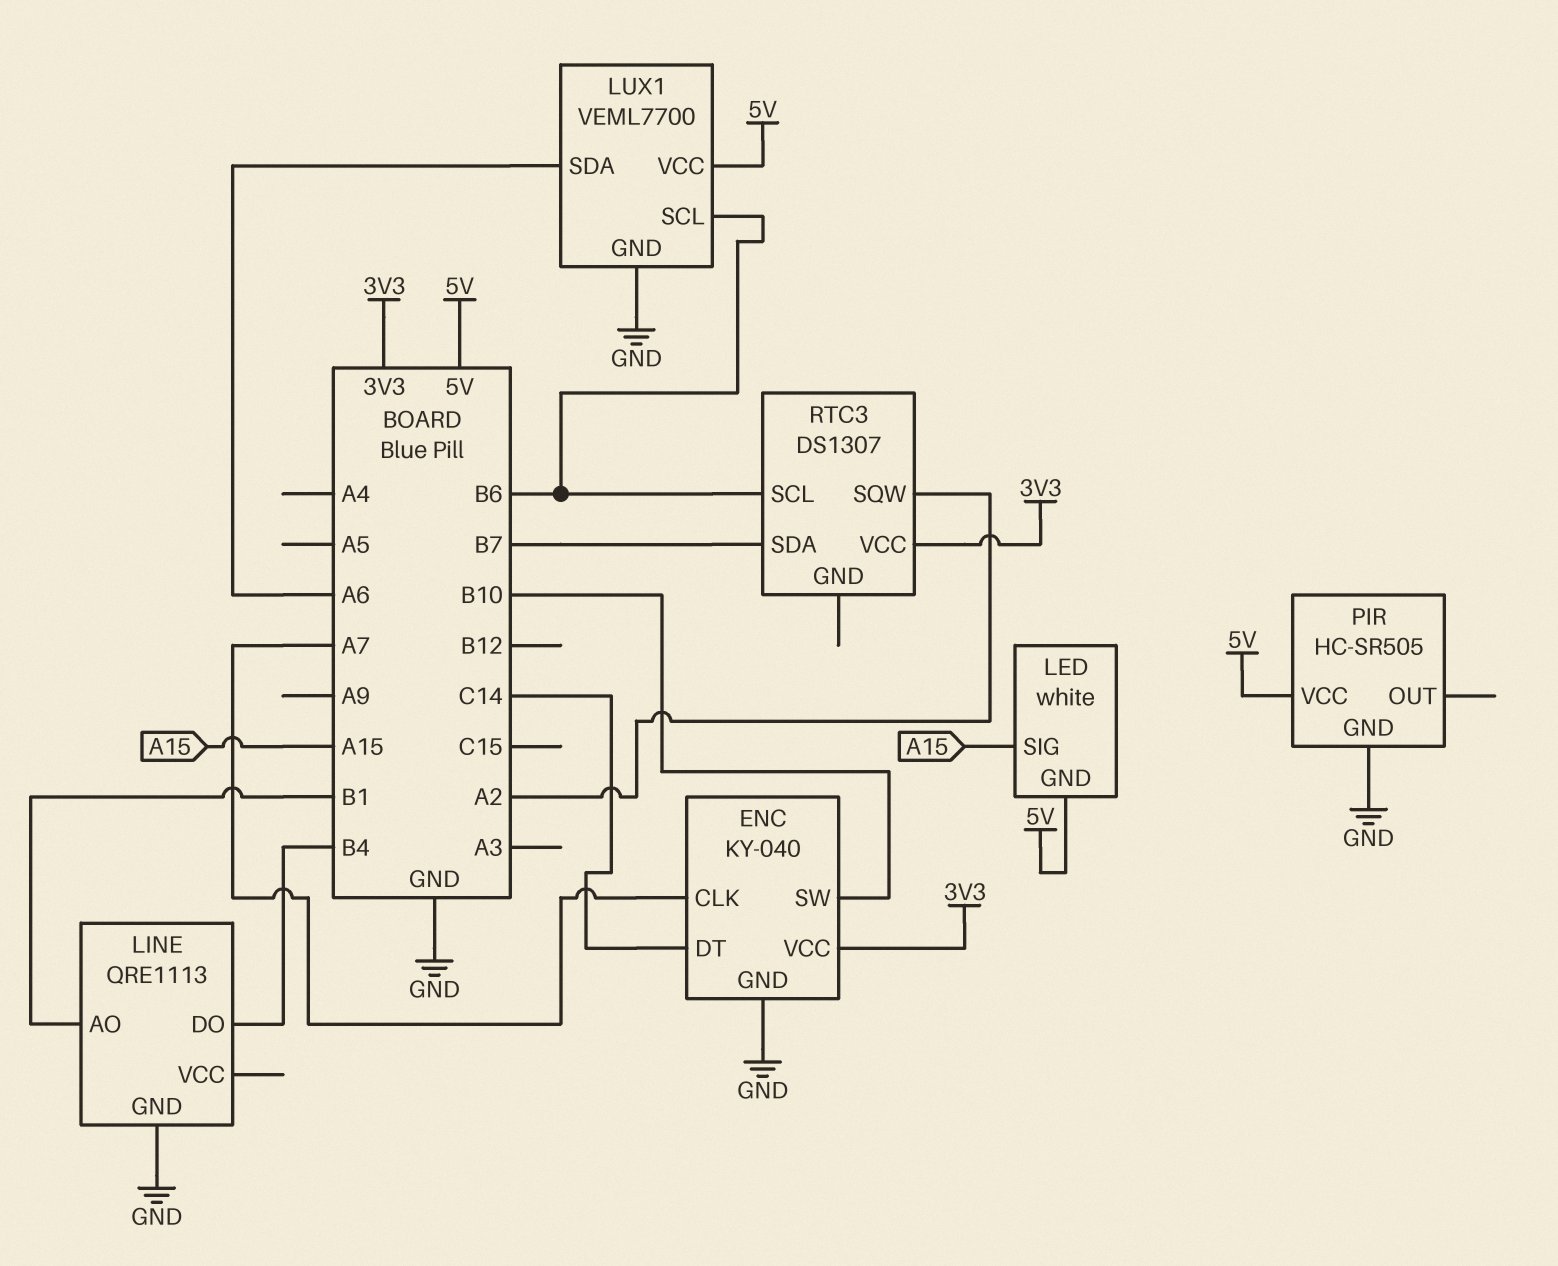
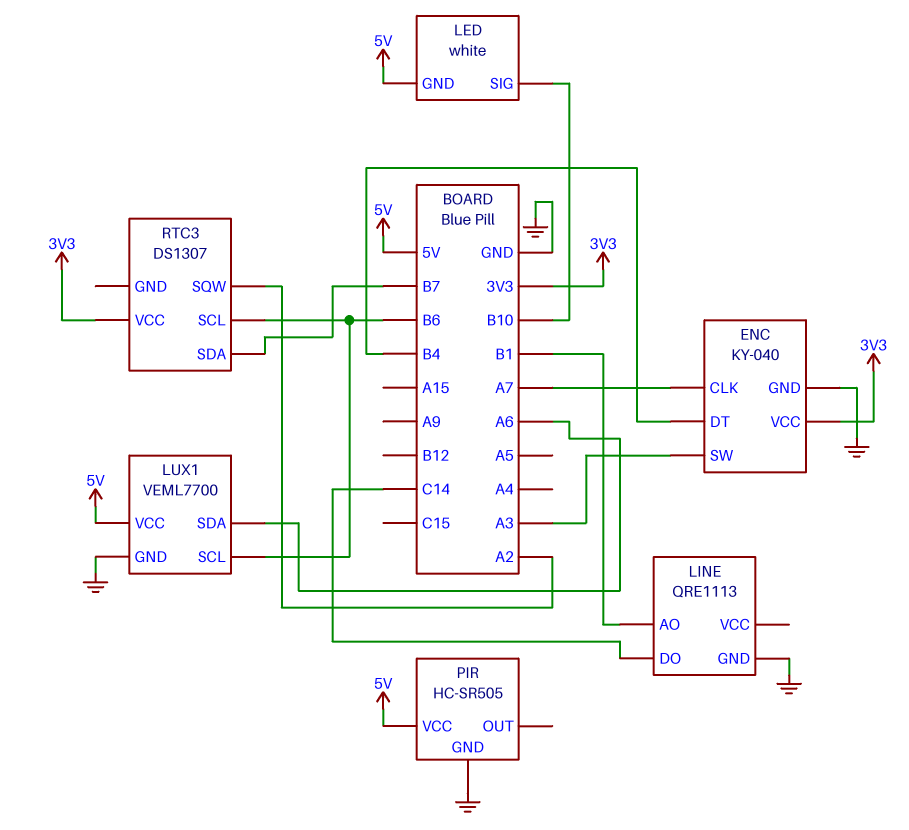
ENC pin DT: C14 -> B4
ENC pin SW: B10 -> A3
LED pin SIG: A15 -> B10
LINE pin DO: B4 -> C14

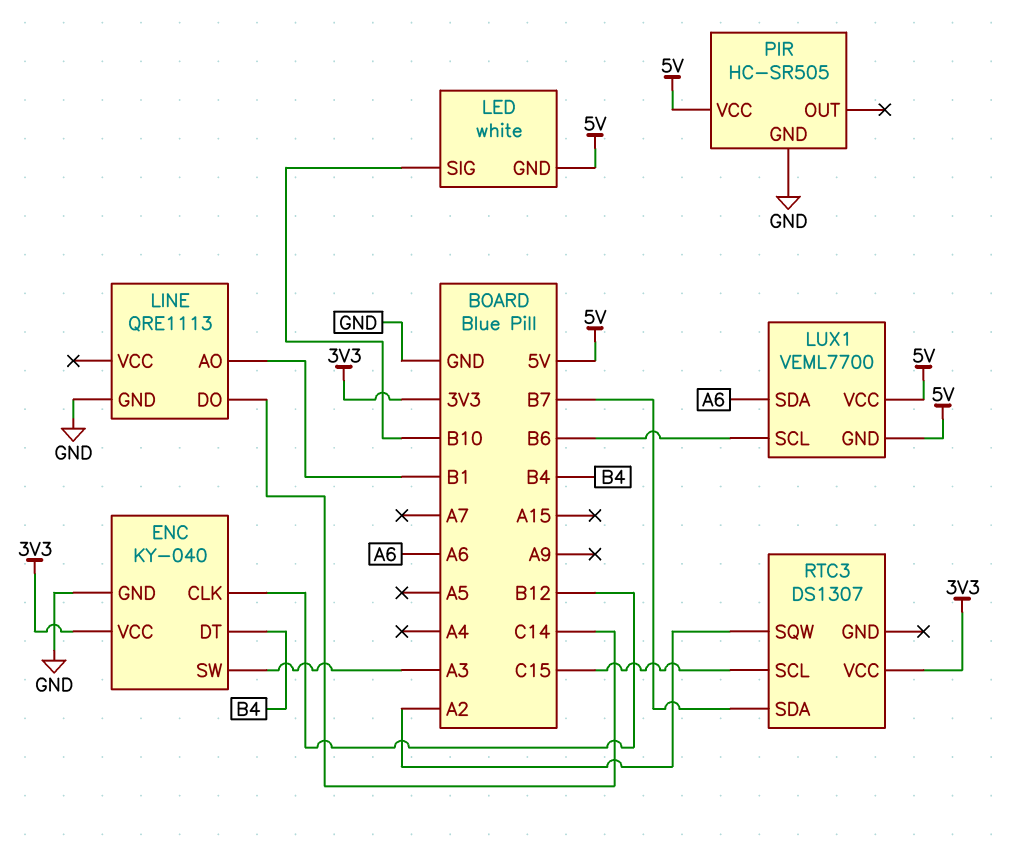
ENC pin CLK: A7 -> B12
LUX1 pin GND: GND -> 5V
RTC3 pin SCL: B6 -> C15

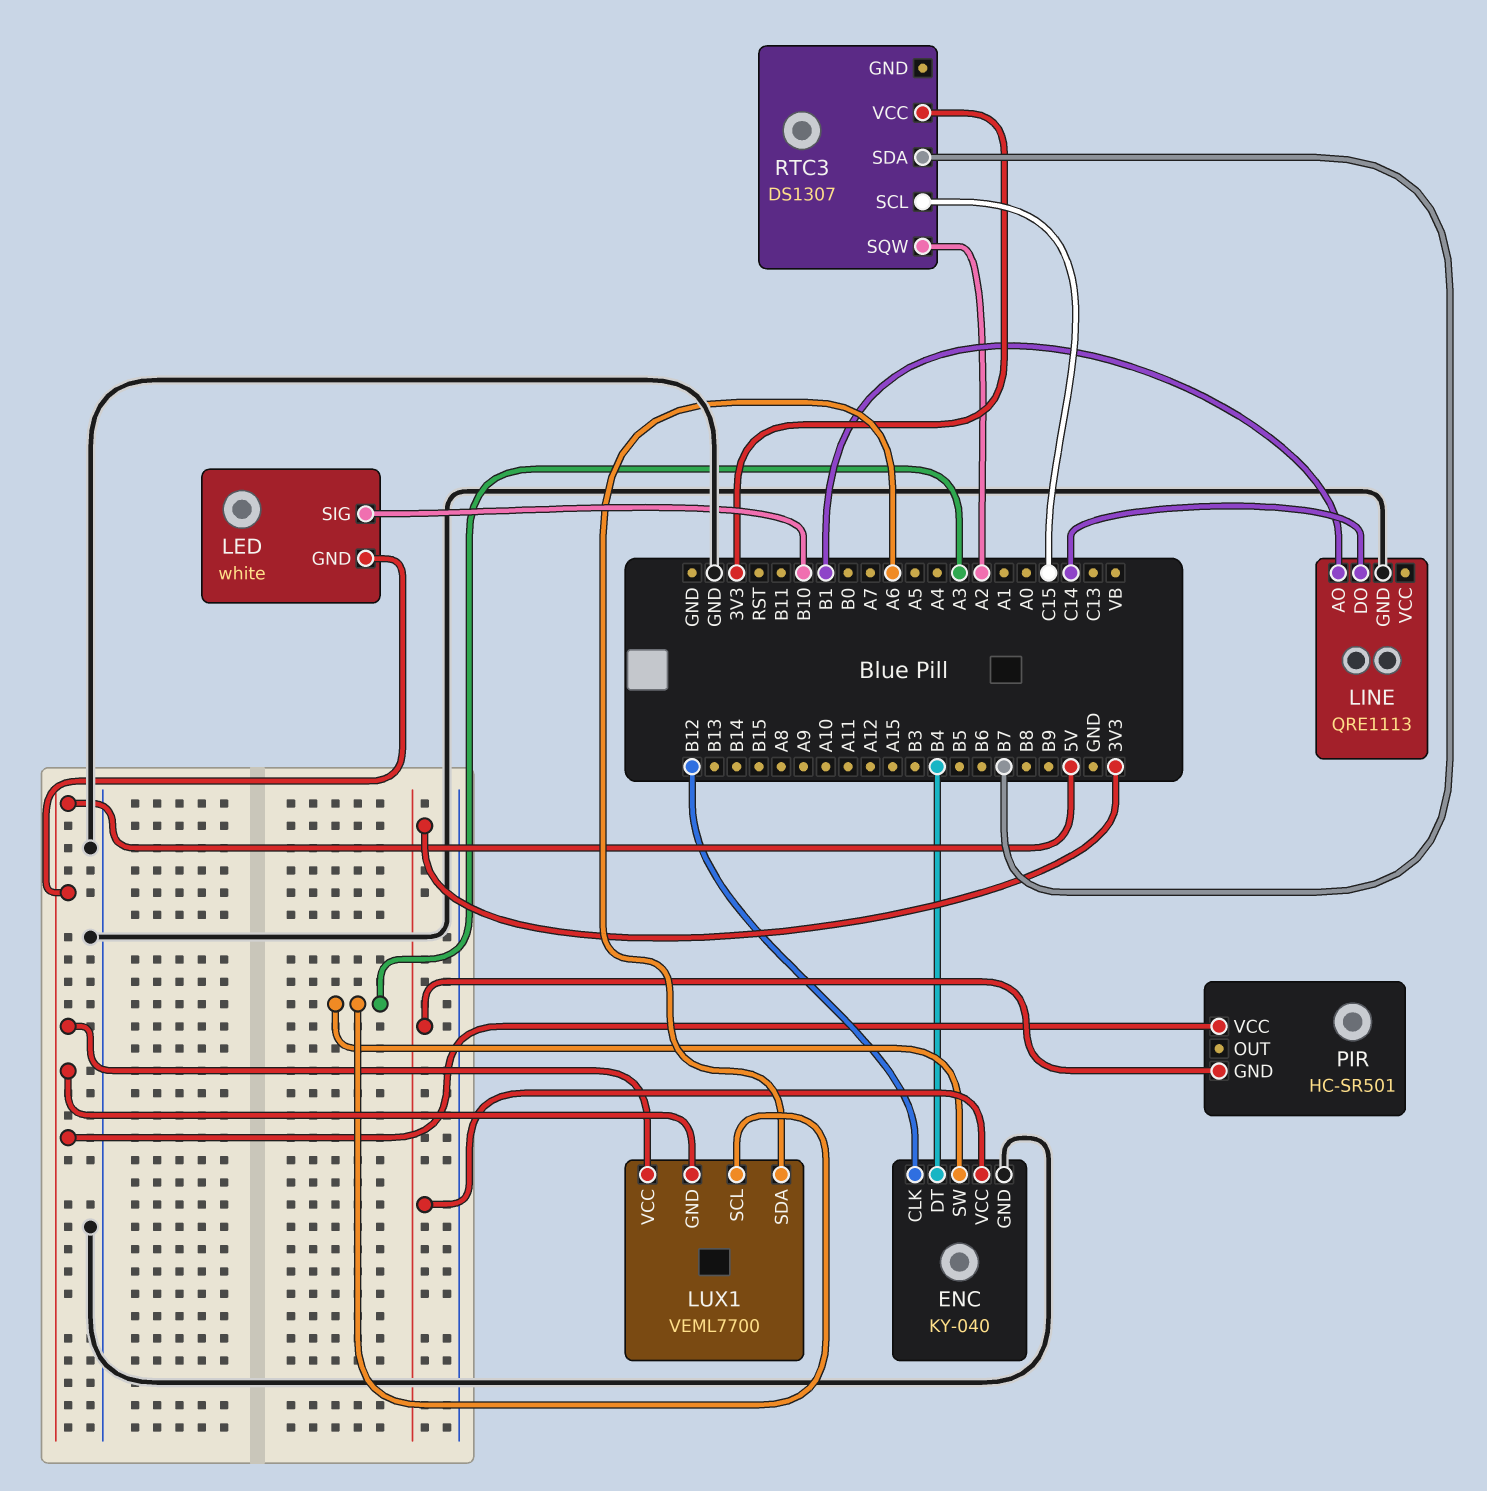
LUX1 pin SCL: B6 -> A3
PIR: HC-SR505 -> HC-SR501
PIR pin GND: GND -> 3V3

